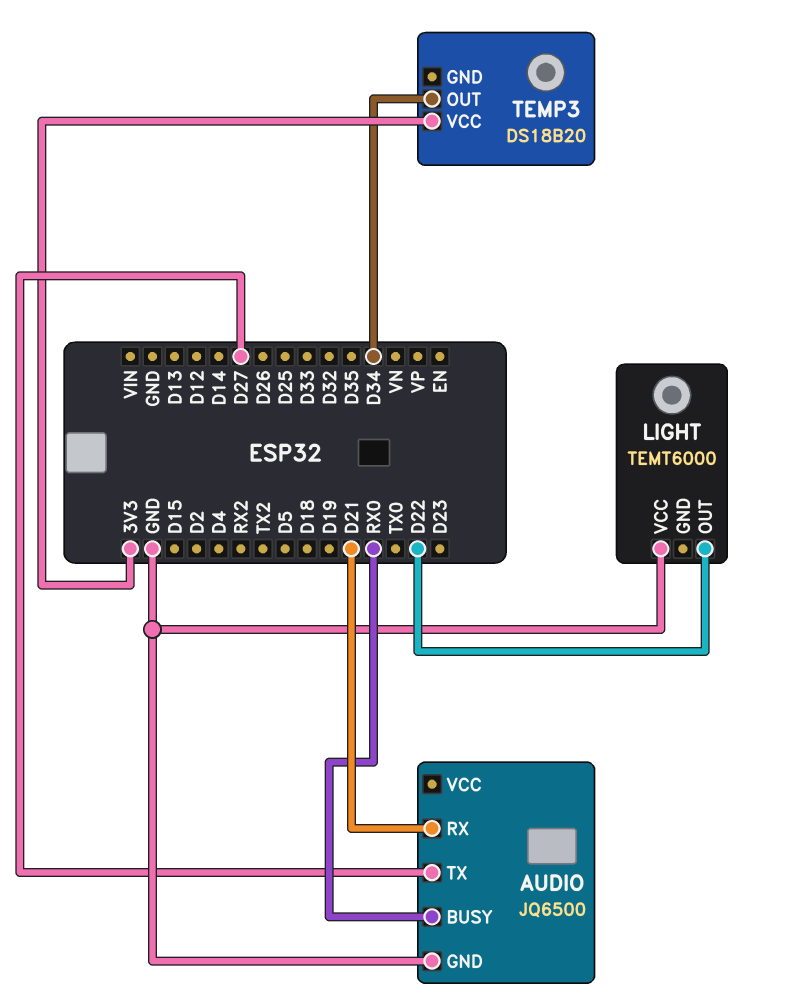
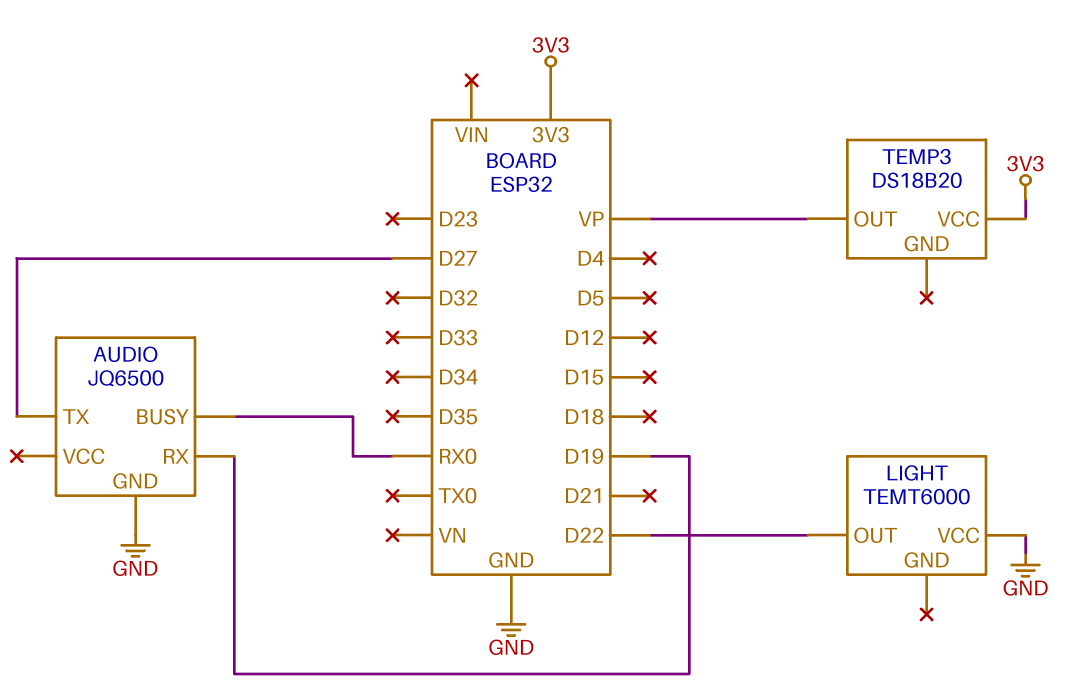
AUDIO pin RX: D21 -> D19
TEMP3 pin OUT: D34 -> VP

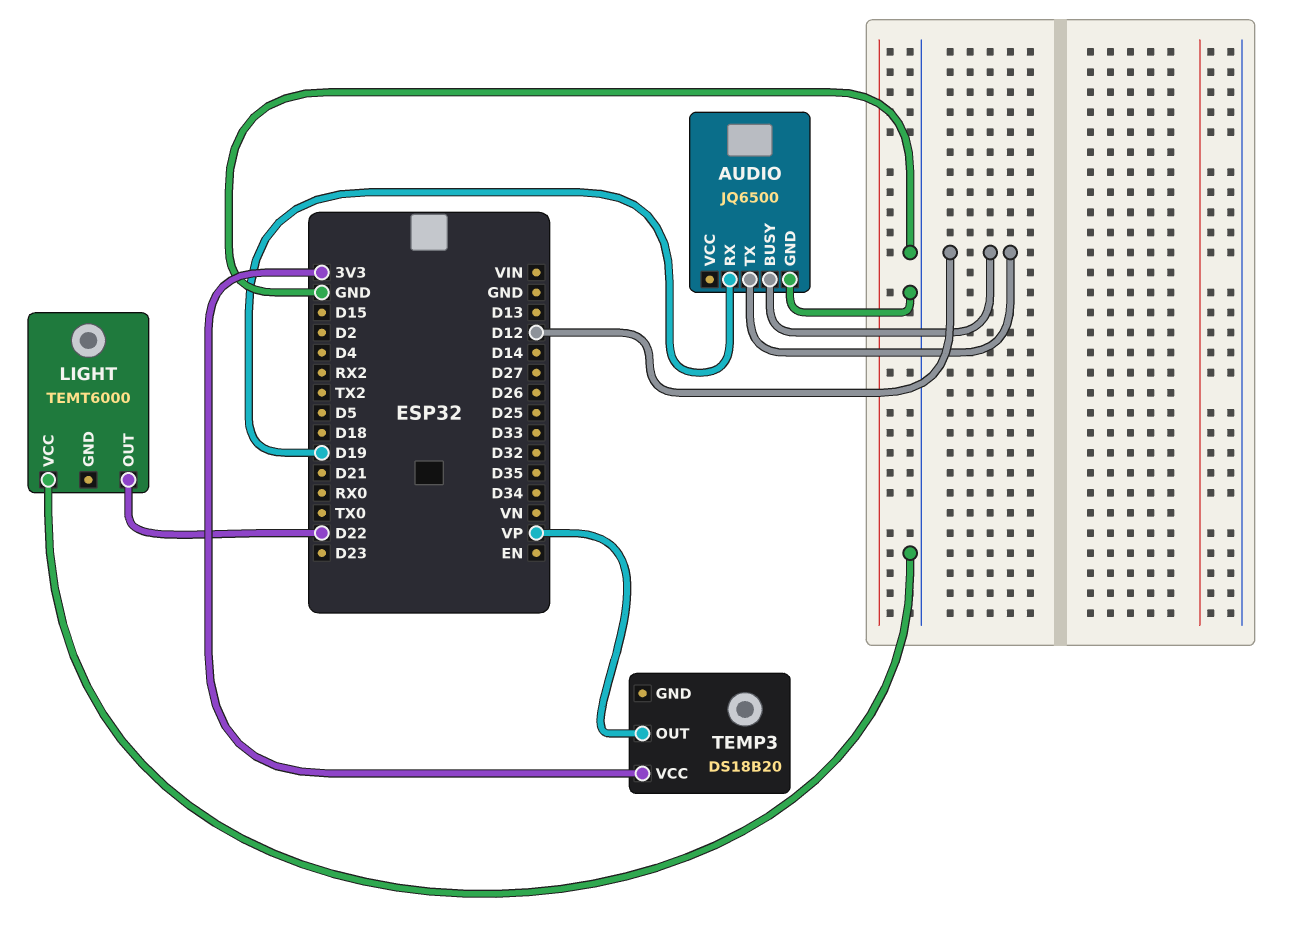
AUDIO pin BUSY: RX0 -> D12
AUDIO pin TX: D27 -> D12

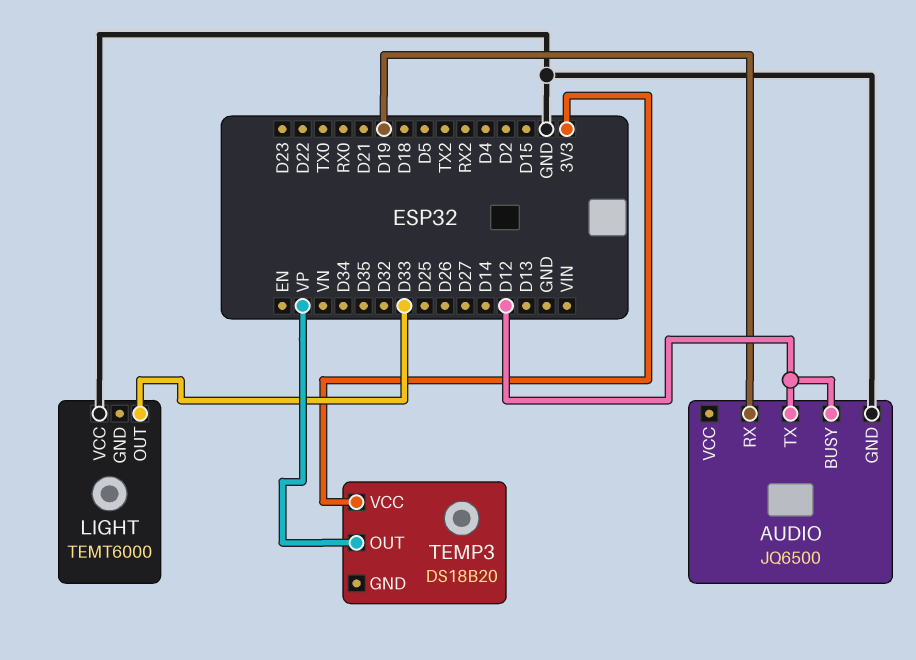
LIGHT pin OUT: D22 -> D33

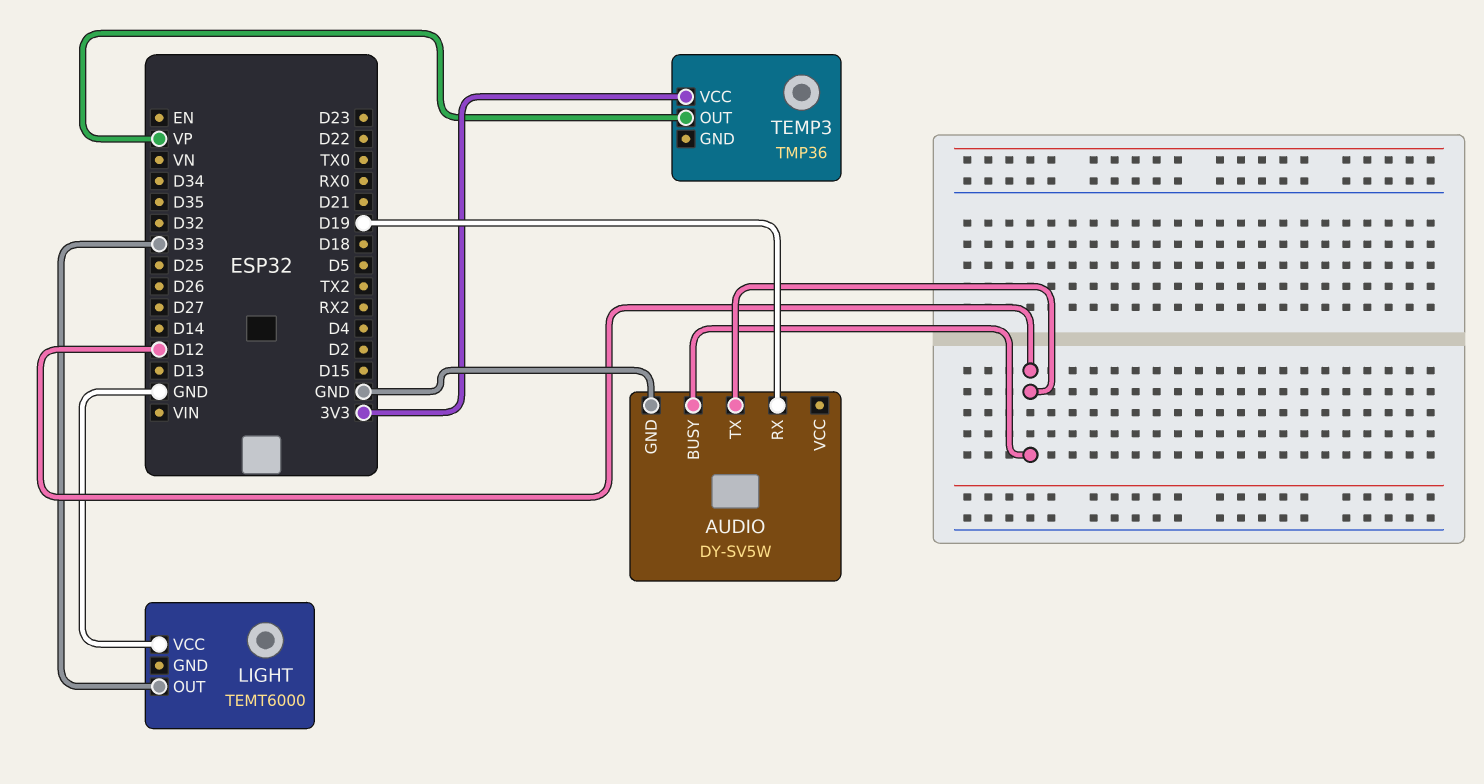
AUDIO: JQ6500 -> DY-SV5W
TEMP3: DS18B20 -> TMP36

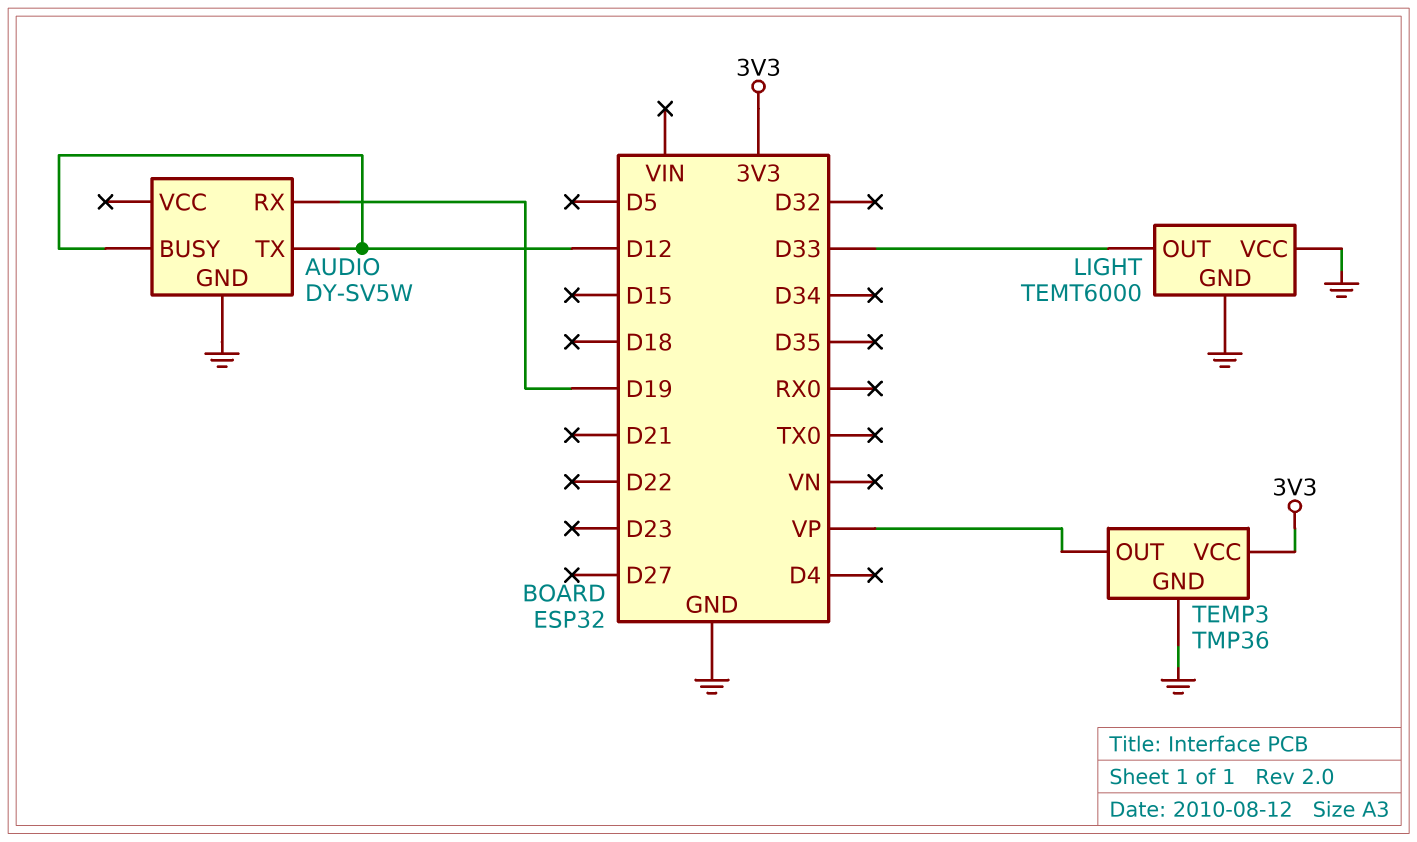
LIGHT pin GND: none -> GND
TEMP3 pin GND: none -> GND

